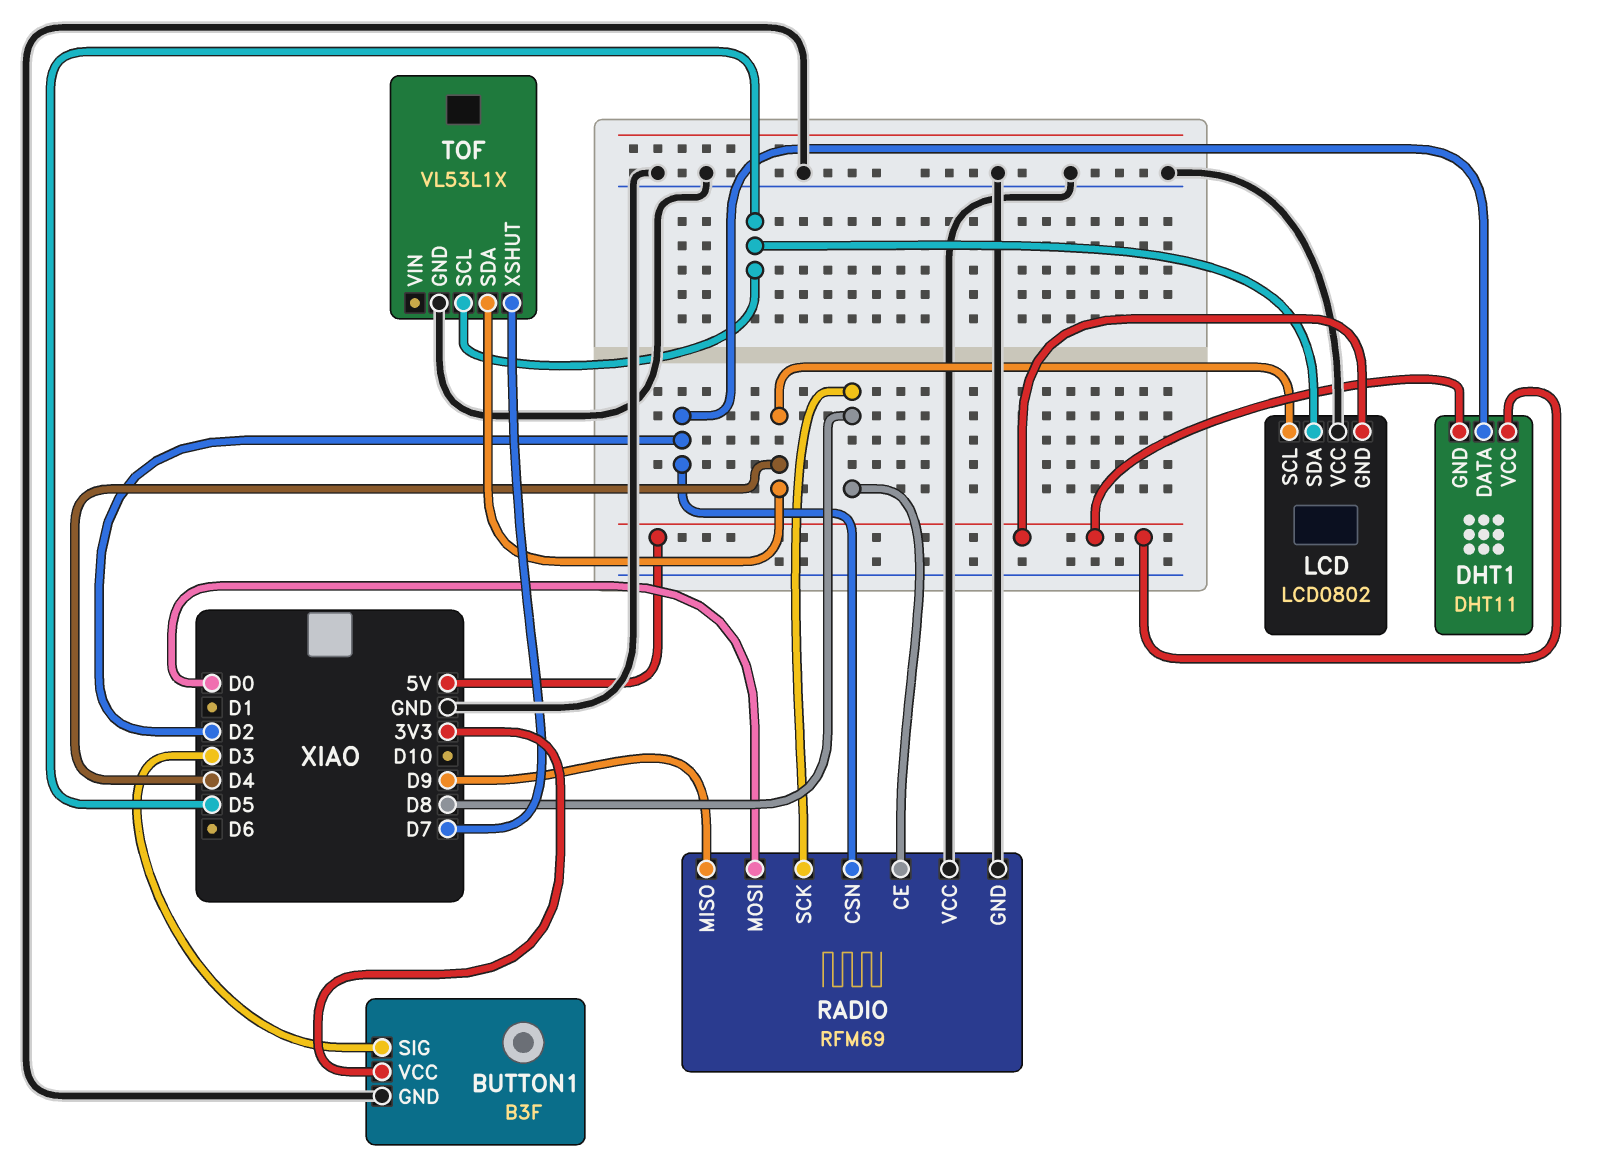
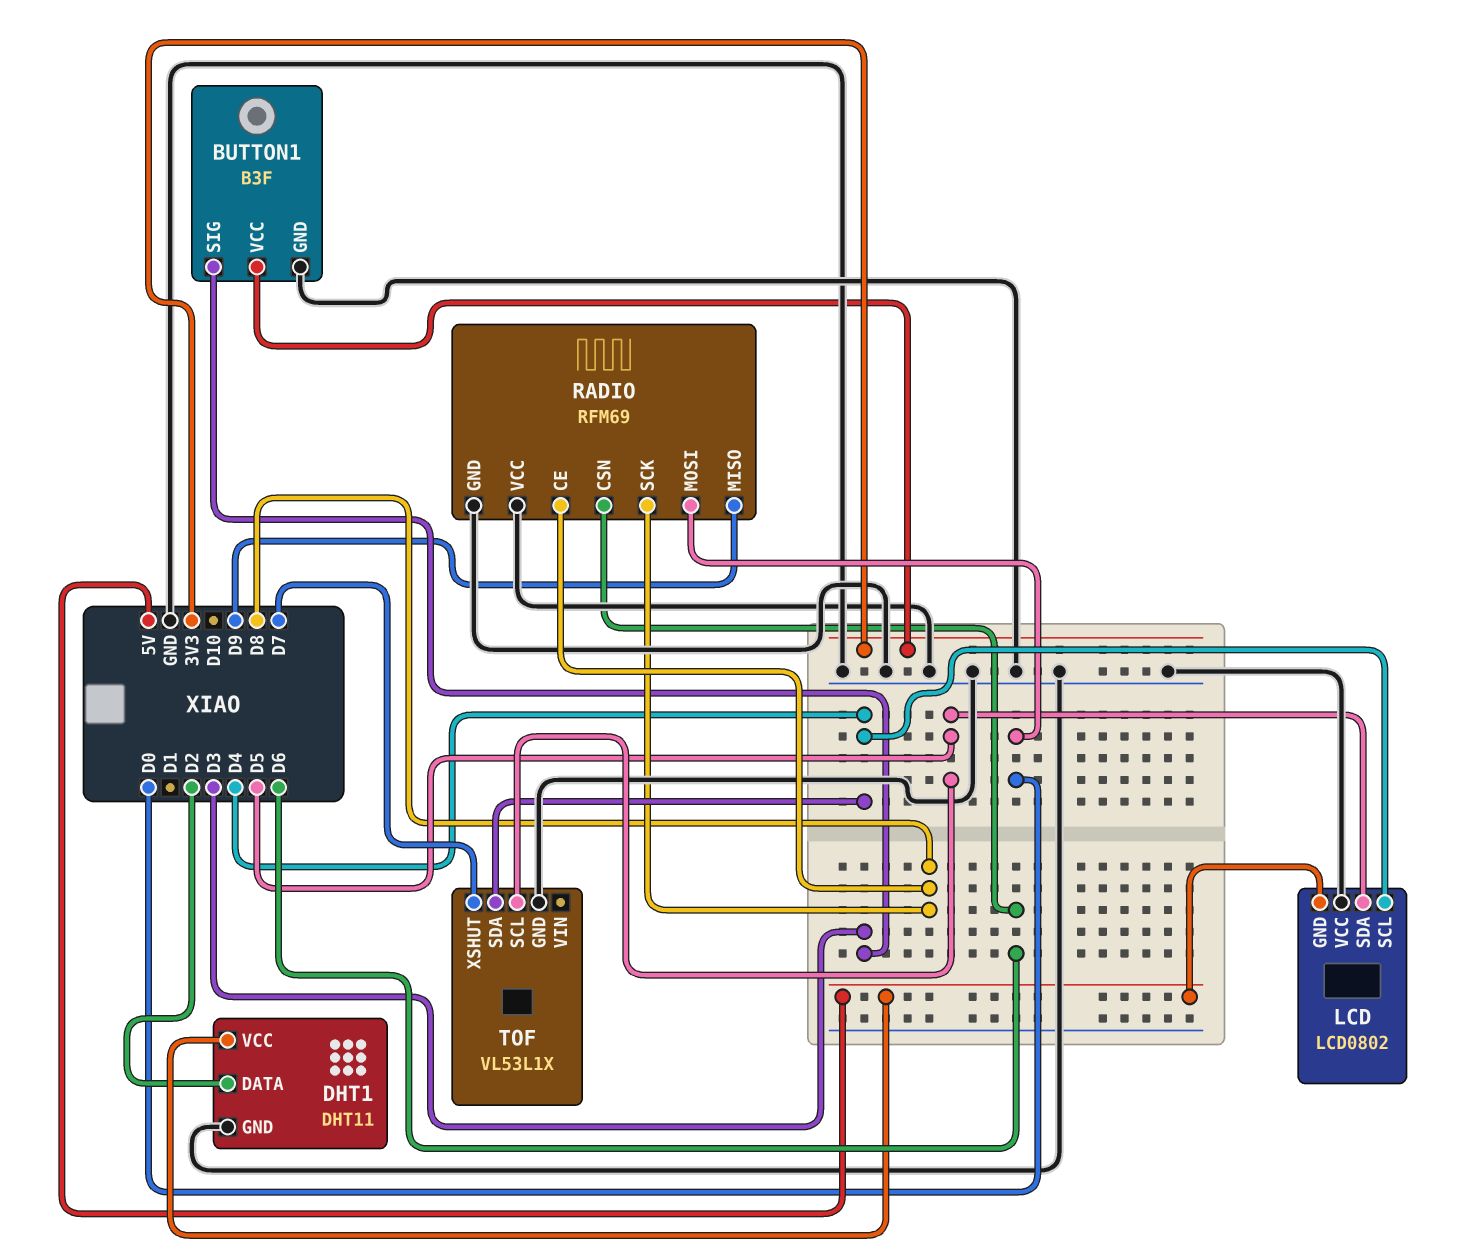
DHT1 pin GND: 5V -> GND
RADIO pin CSN: D2 -> D6

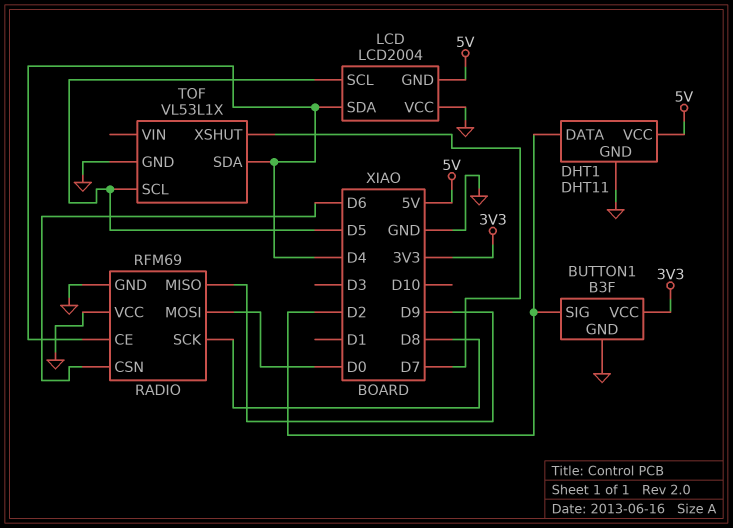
BUTTON1 pin SIG: D3 -> D2
LCD: LCD0802 -> LCD2004
LCD pin SCL: D4 -> D5
LCD pin SDA: D5 -> D4
RADIO pin CE: D8 -> D4

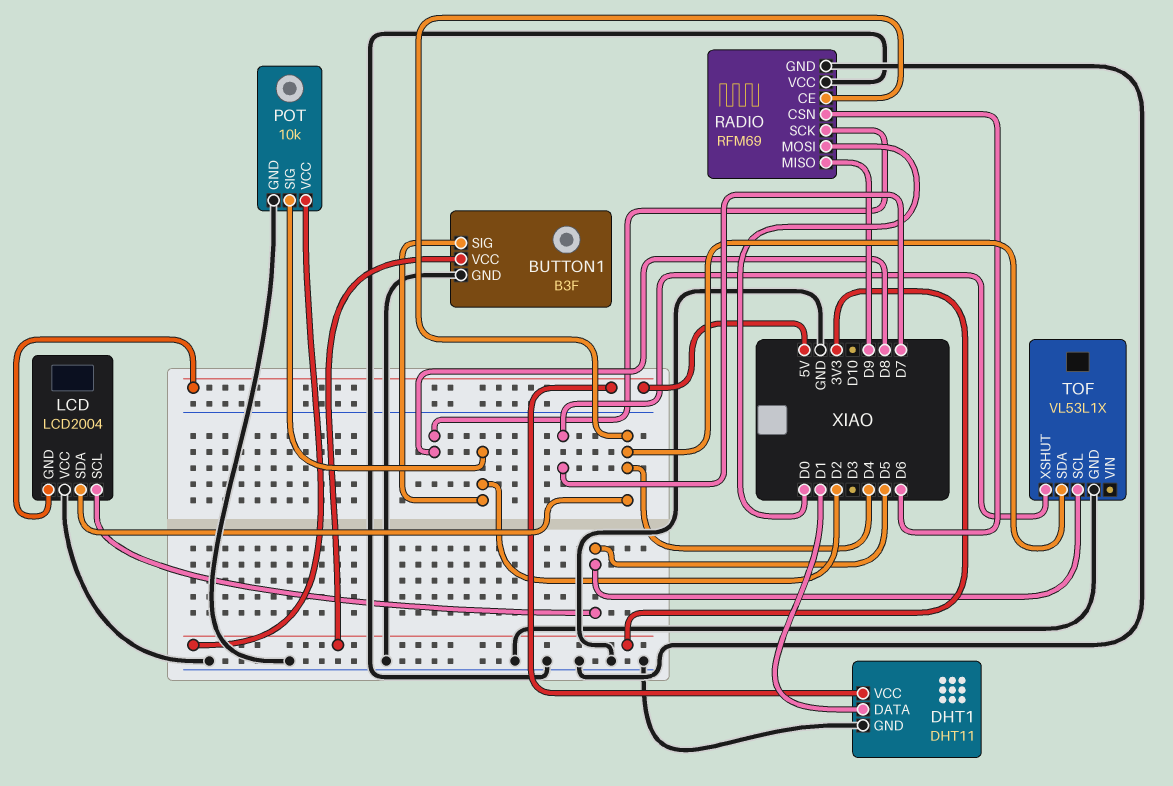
DHT1 pin DATA: D2 -> D1
POT: none -> 10k
POT pin GND: none -> GND
POT pin SIG: none -> D2
POT pin VCC: none -> 3V3

